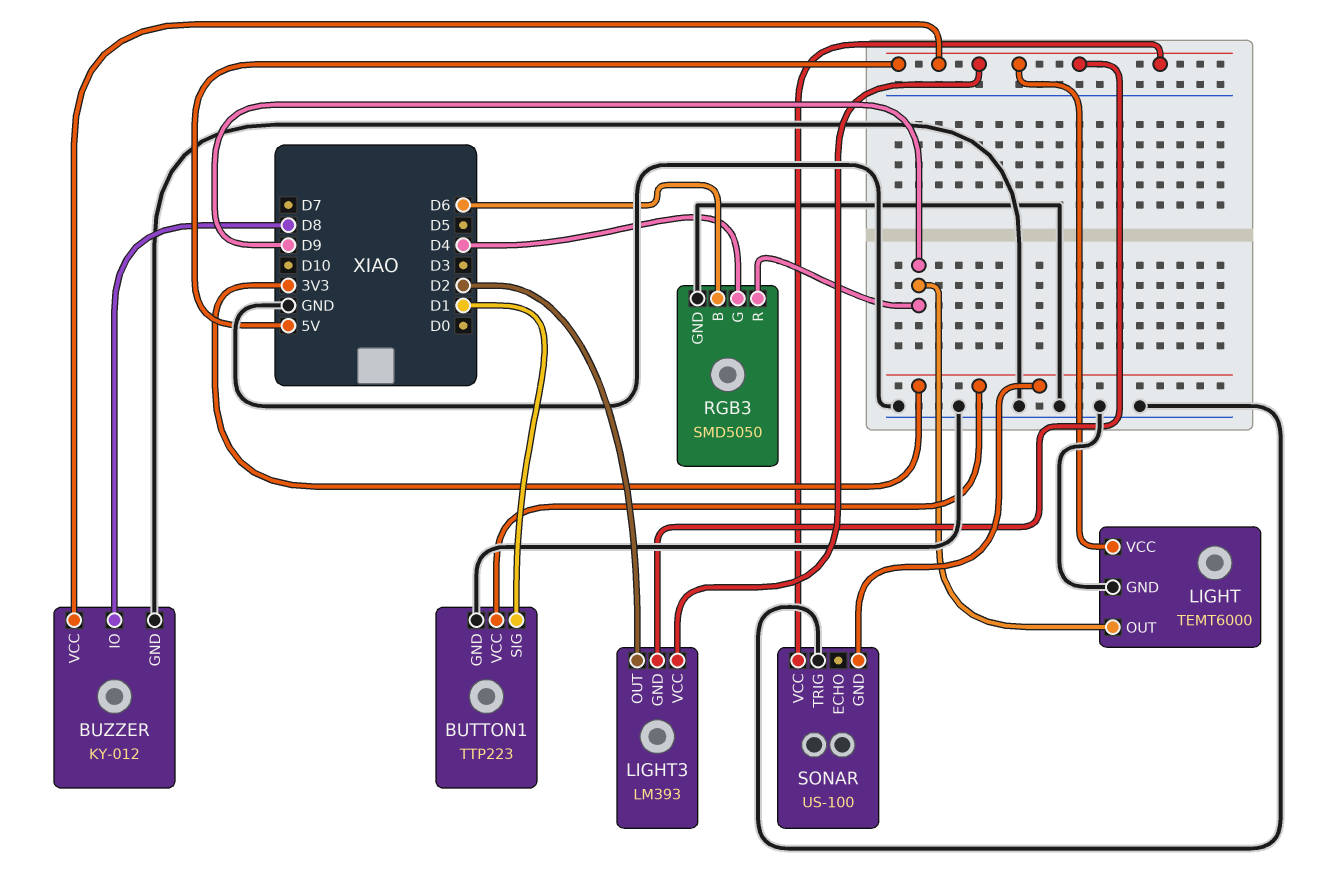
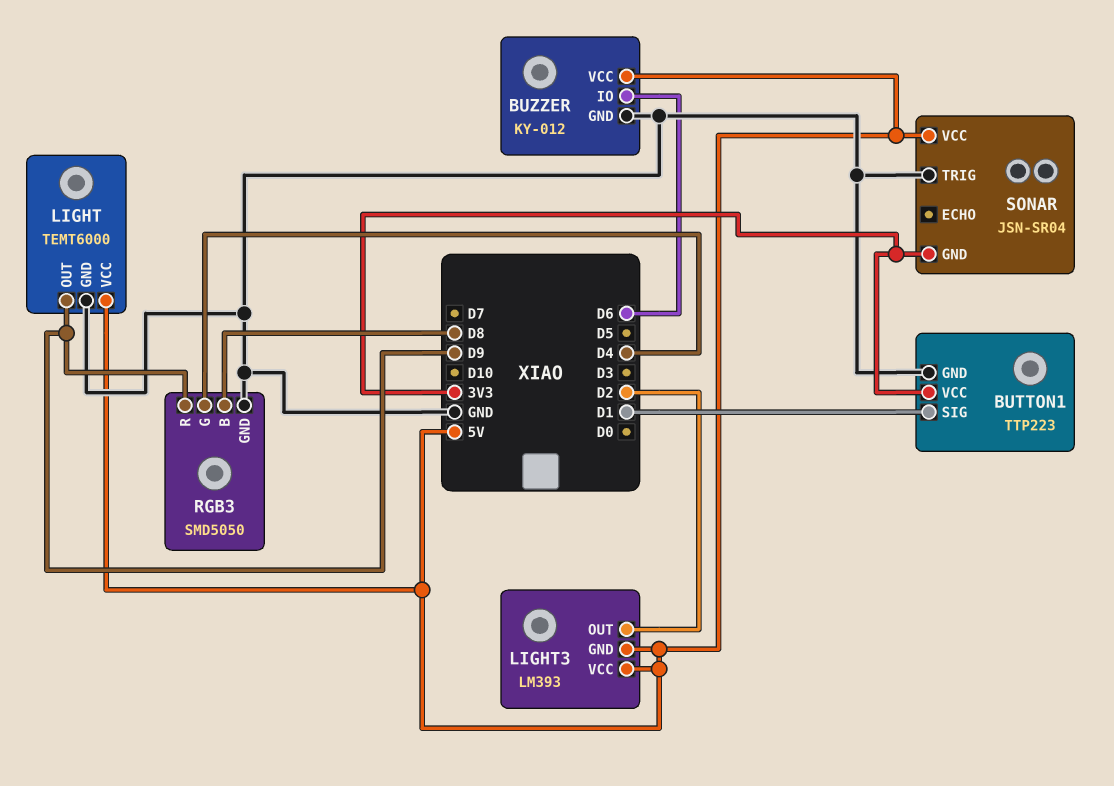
BUZZER pin IO: D8 -> D6
RGB3 pin B: D6 -> D8
SONAR: US-100 -> JSN-SR04

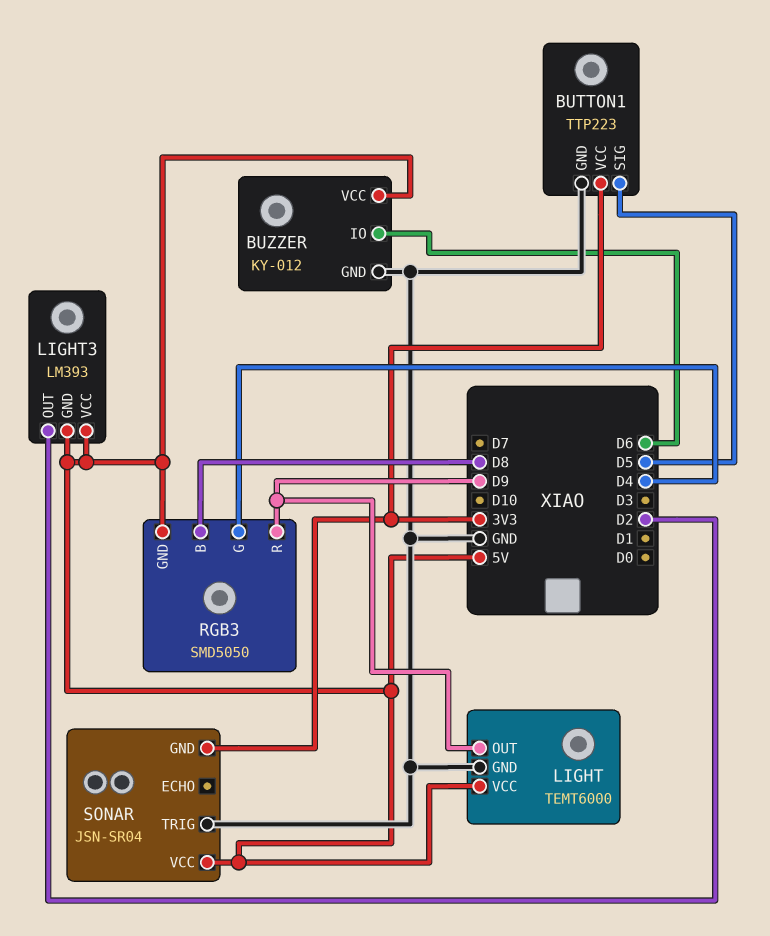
BUTTON1 pin SIG: D1 -> D5
RGB3 pin GND: GND -> 5V

